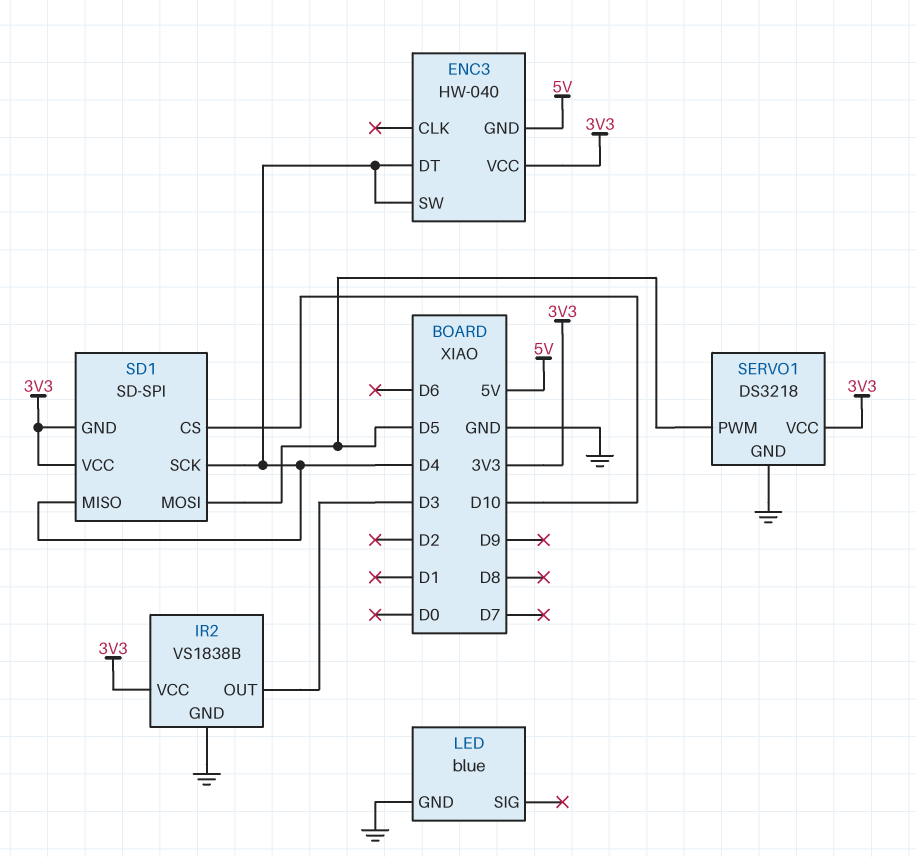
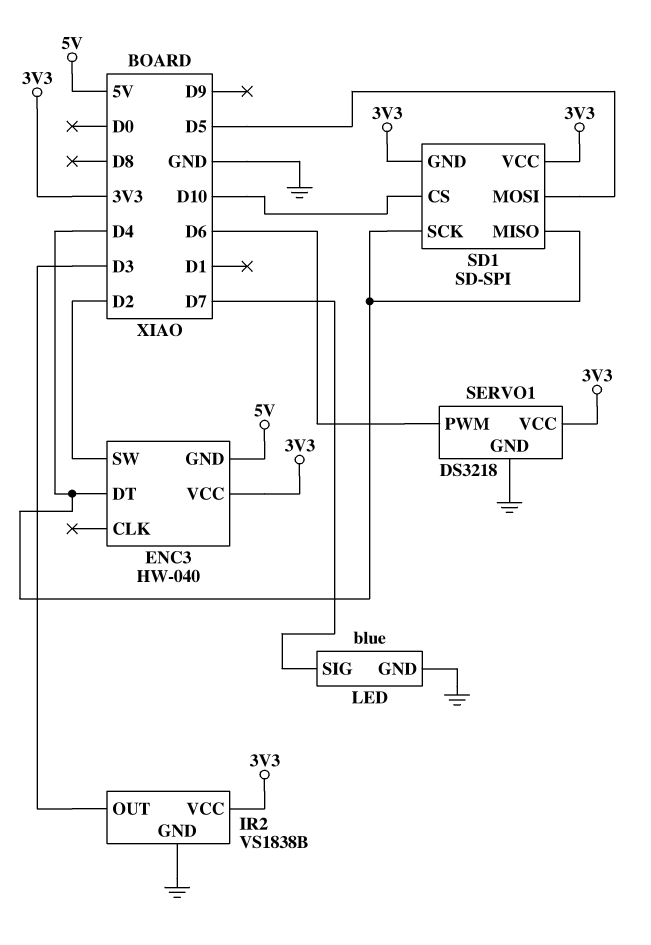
ENC3 pin SW: D4 -> D2
LED pin SIG: none -> D7
SERVO1 pin PWM: D5 -> D6

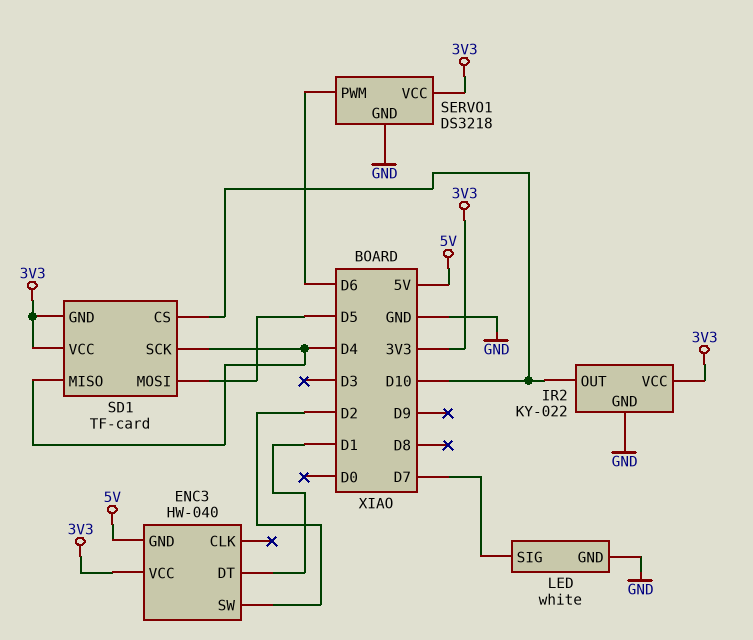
ENC3 pin DT: D4 -> D1
IR2: VS1838B -> KY-022
IR2 pin OUT: D3 -> D10
LED: blue -> white
SD1: SD-SPI -> TF-card

